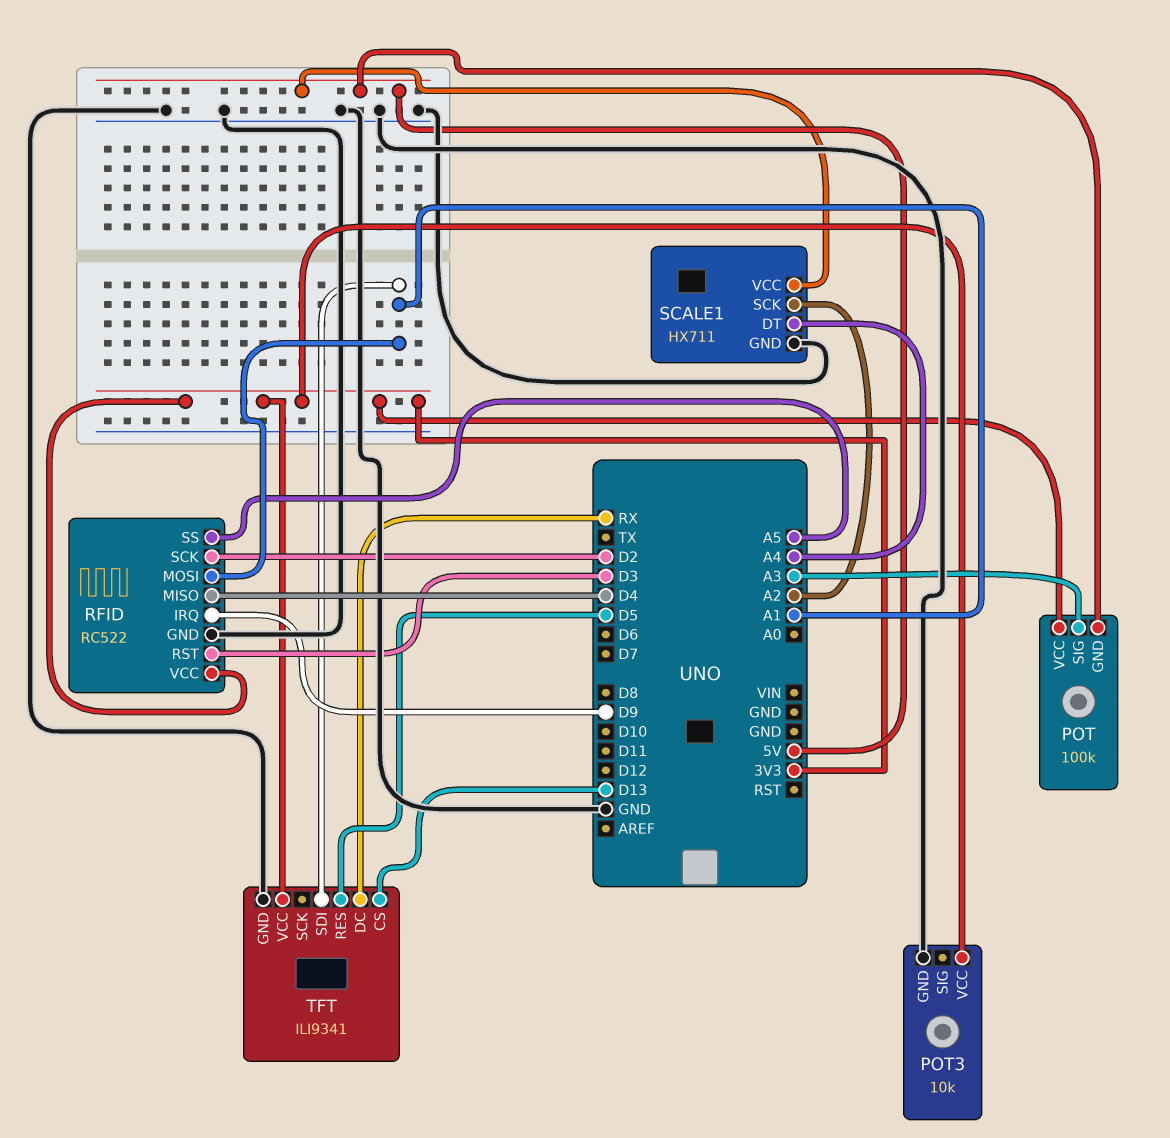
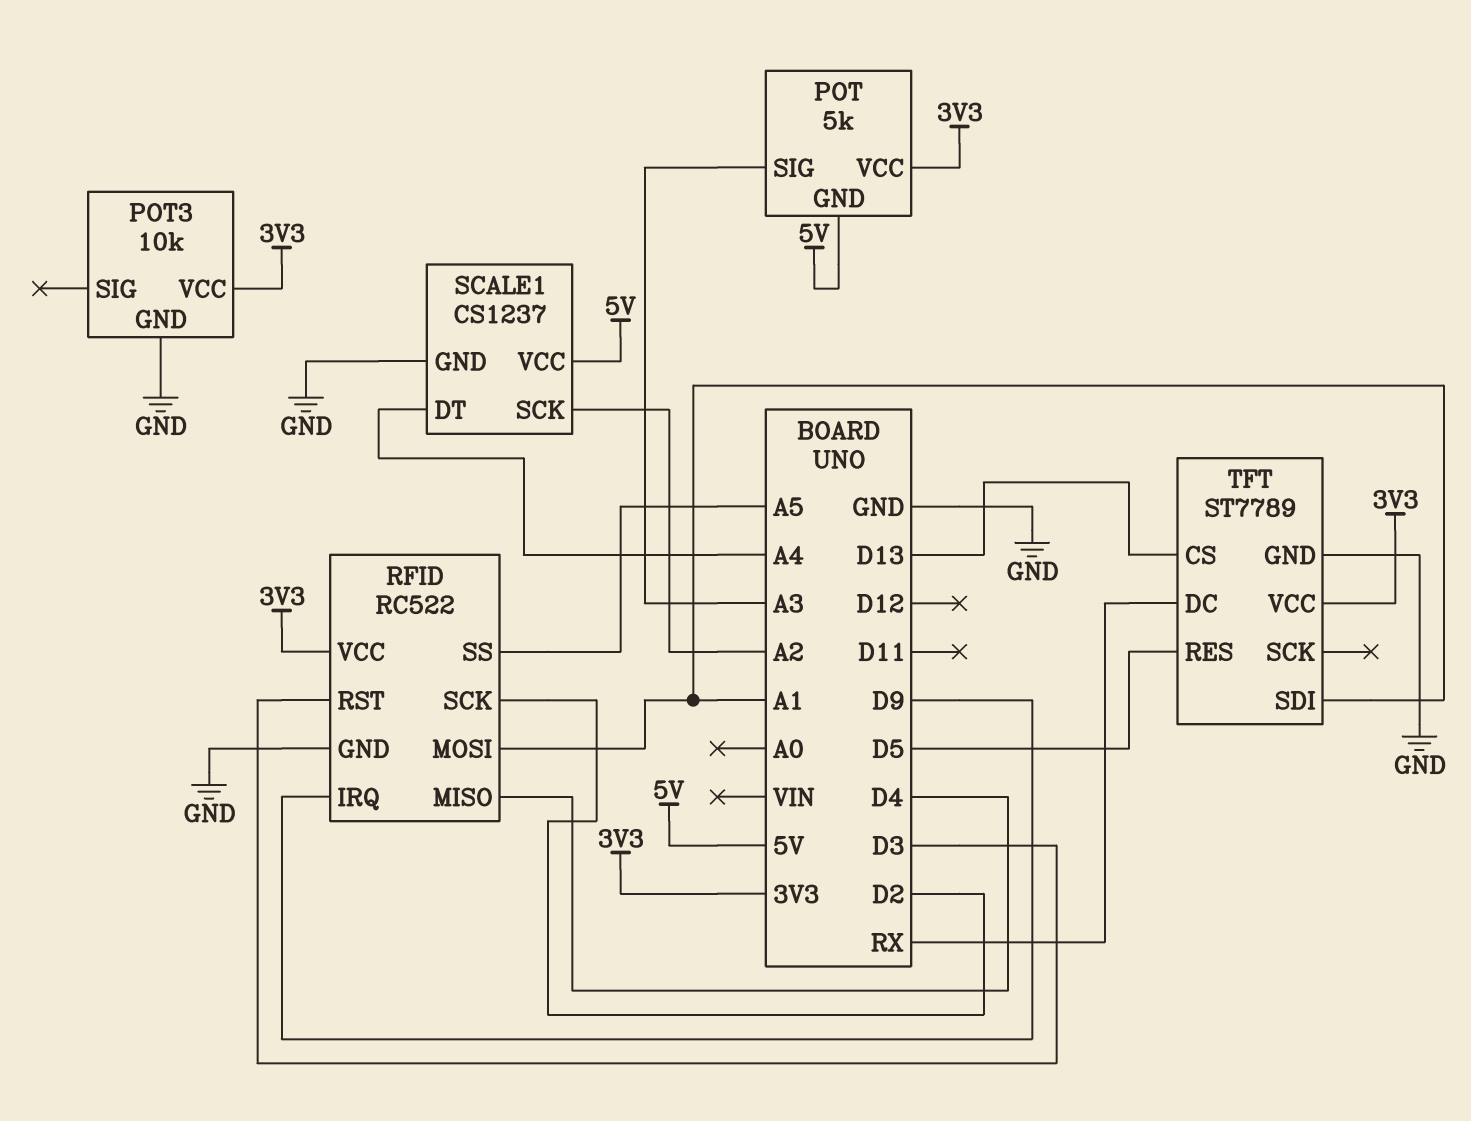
POT: 100k -> 5k
SCALE1: HX711 -> CS1237
TFT: ILI9341 -> ST7789

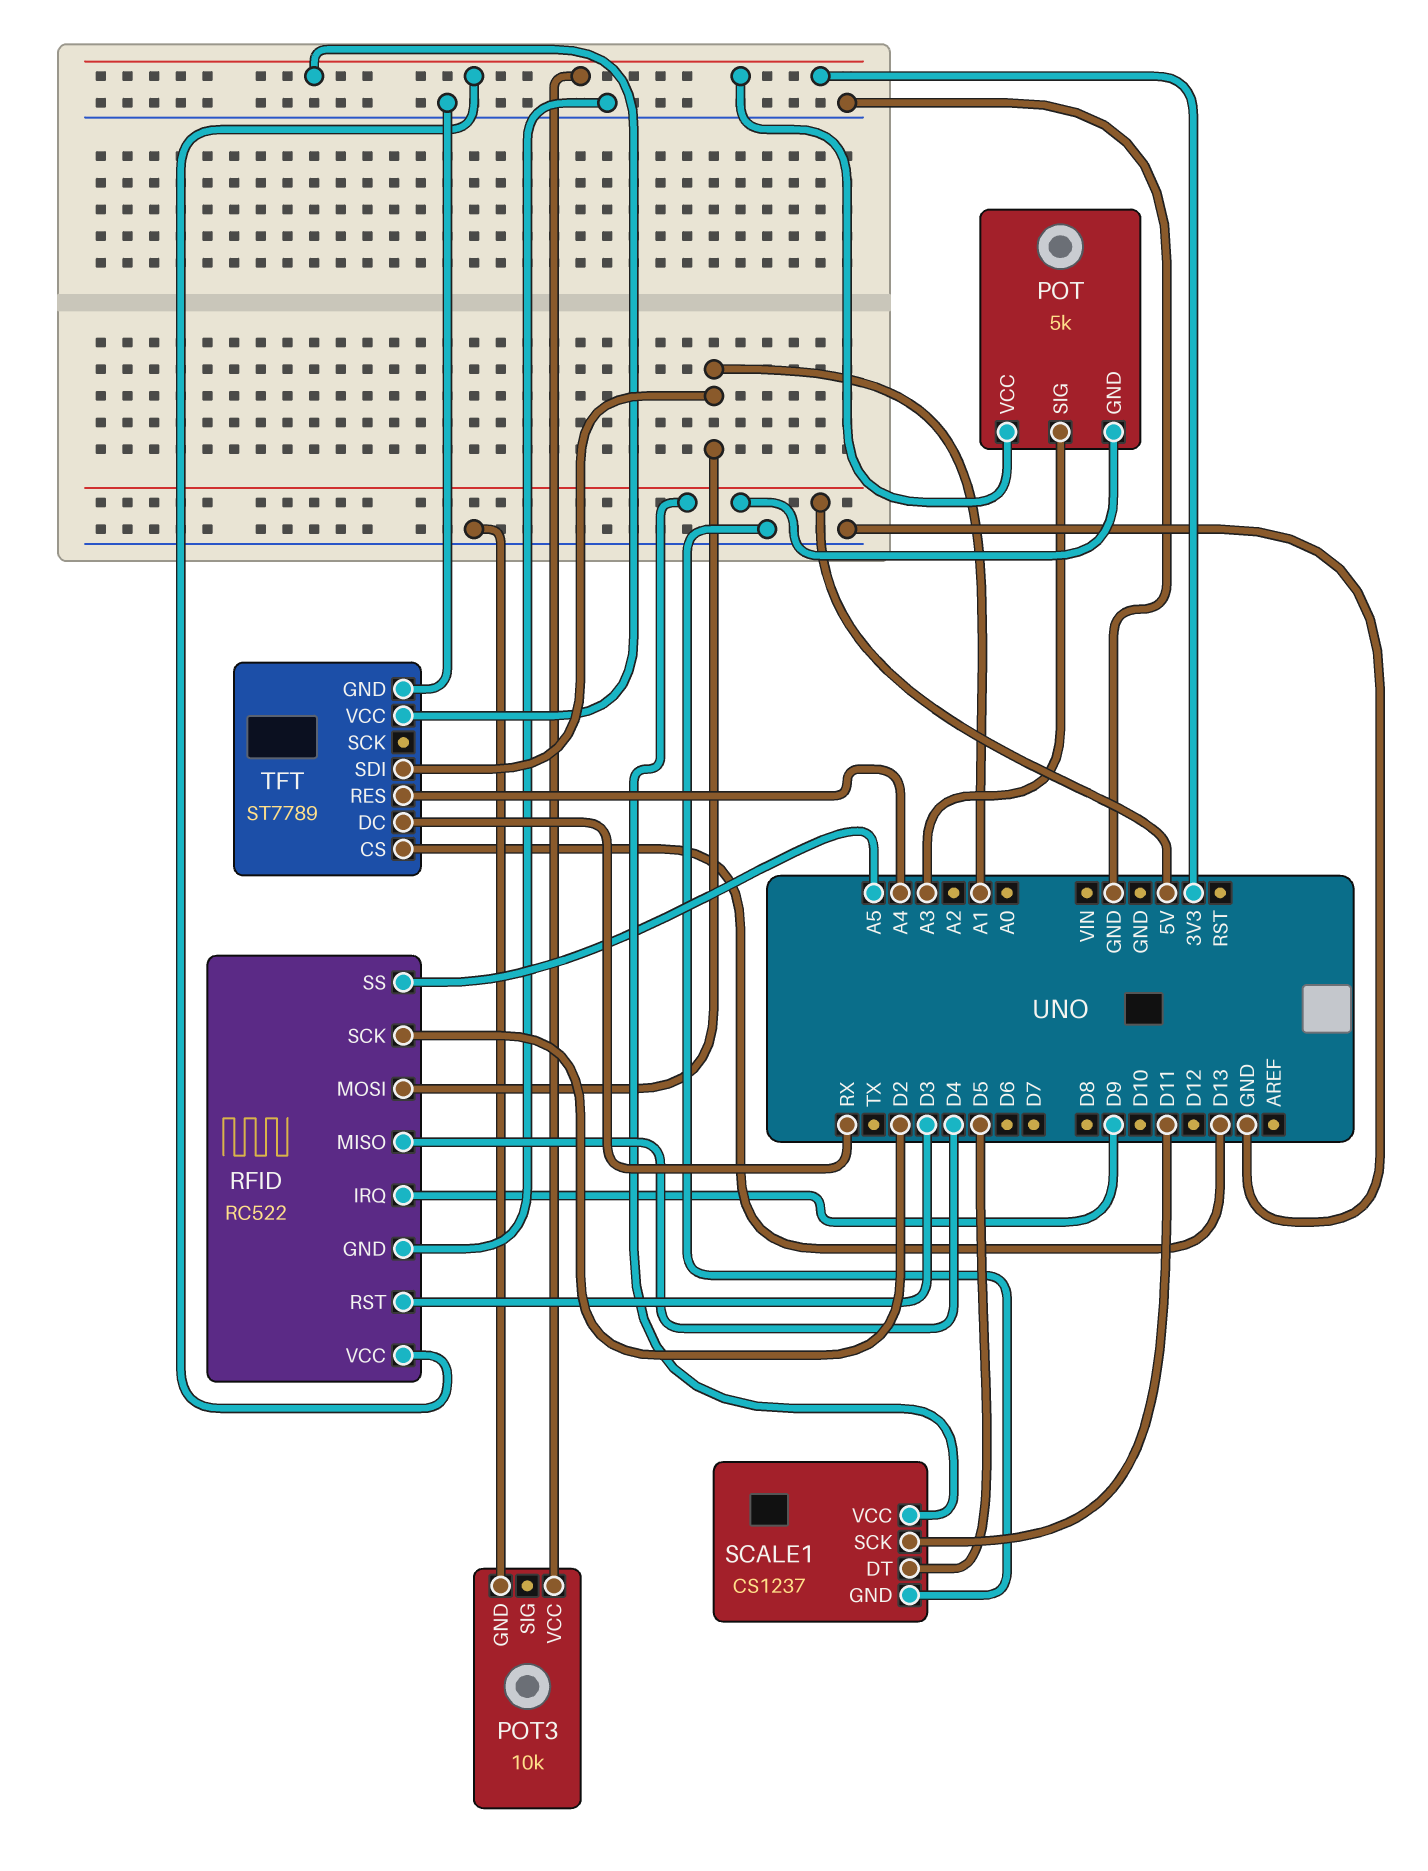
SCALE1 pin DT: A4 -> D5
SCALE1 pin SCK: A2 -> D11
TFT pin RES: D5 -> A4

